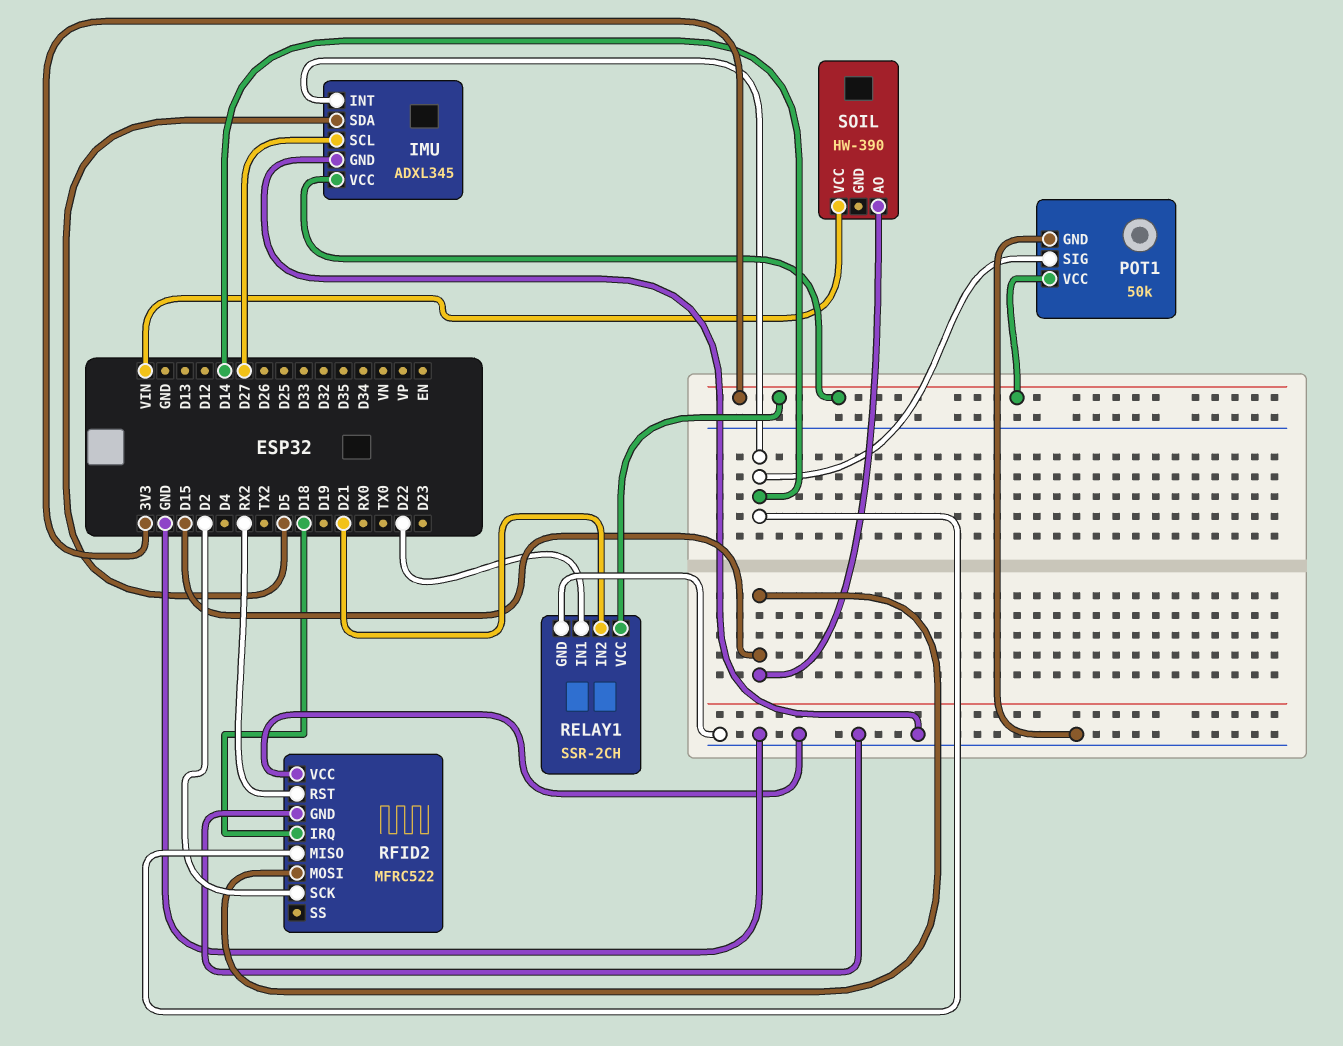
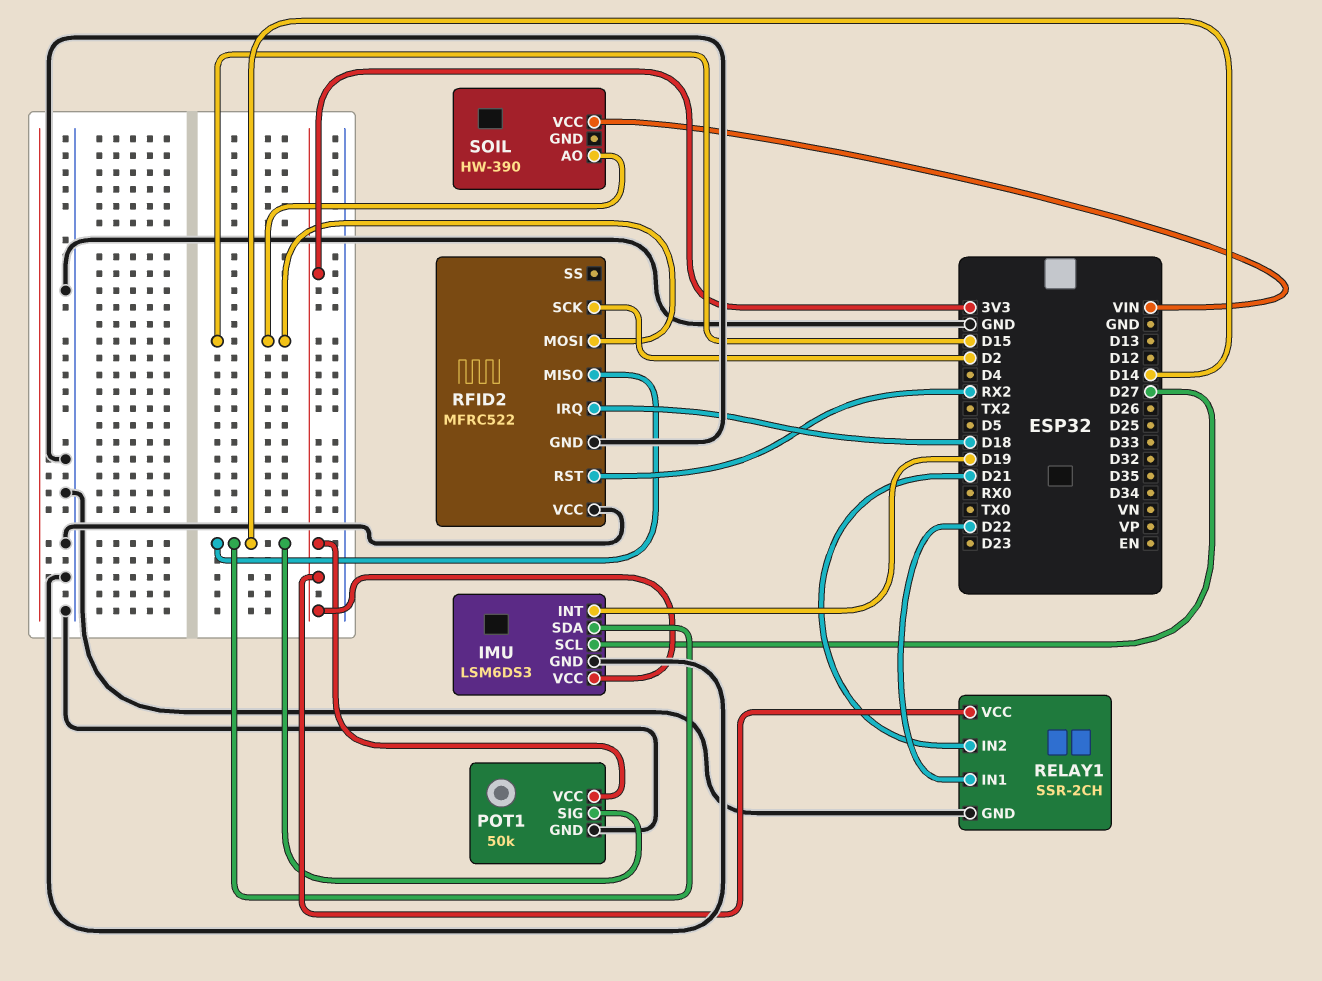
IMU: ADXL345 -> LSM6DS3
IMU pin INT: D14 -> D19
IMU pin SDA: D5 -> D14

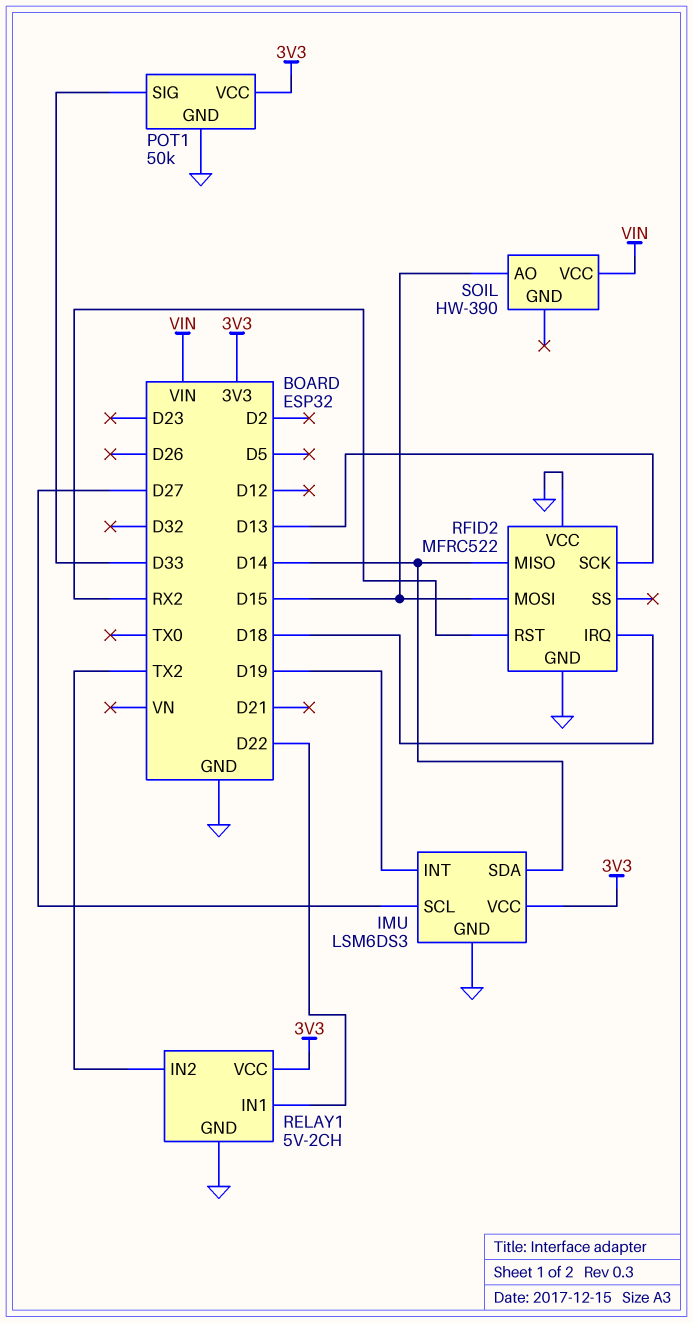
POT1 pin SIG: D14 -> D33
RELAY1: SSR-2CH -> 5V-2CH
RELAY1 pin IN2: D21 -> TX2
RFID2 pin SCK: D2 -> D13

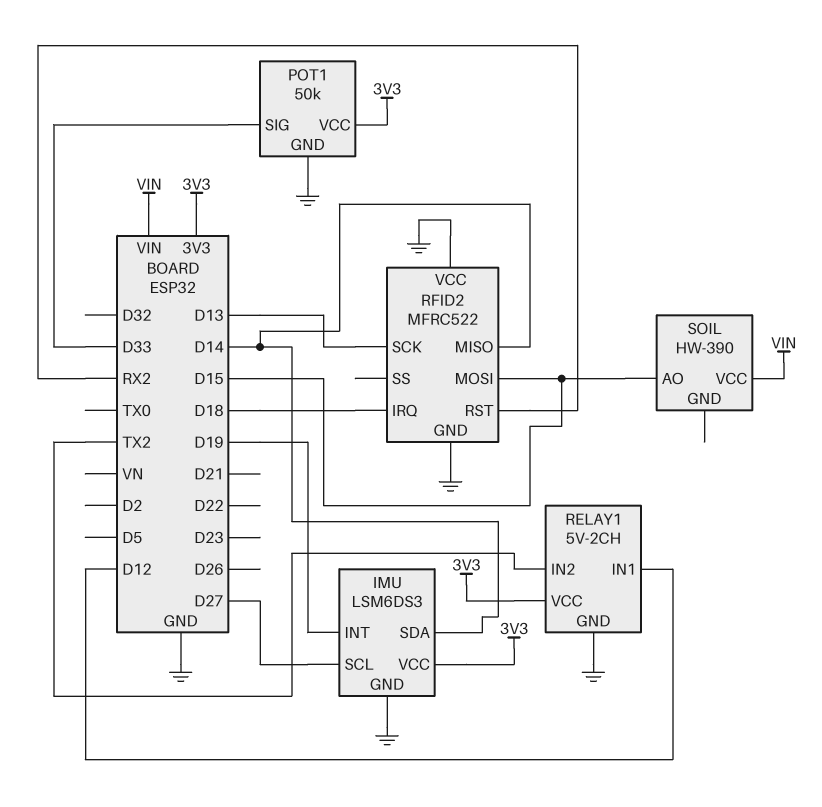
RELAY1 pin IN1: D22 -> D12

